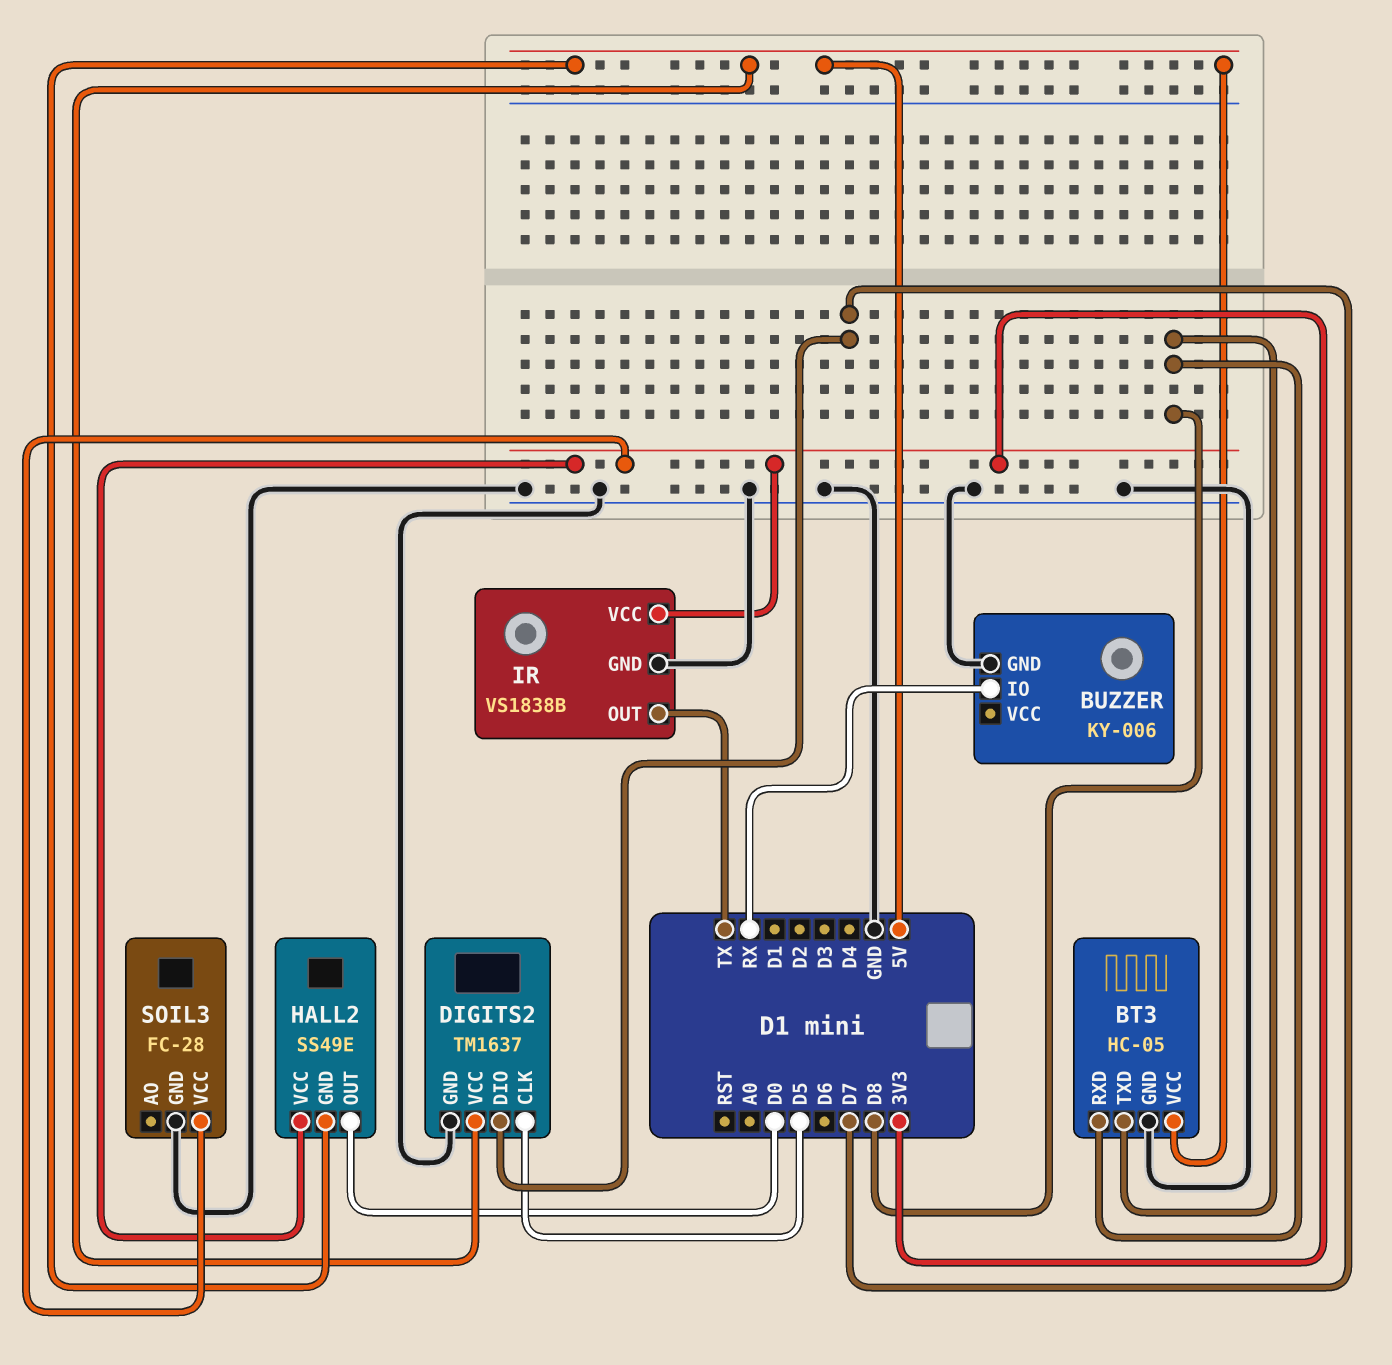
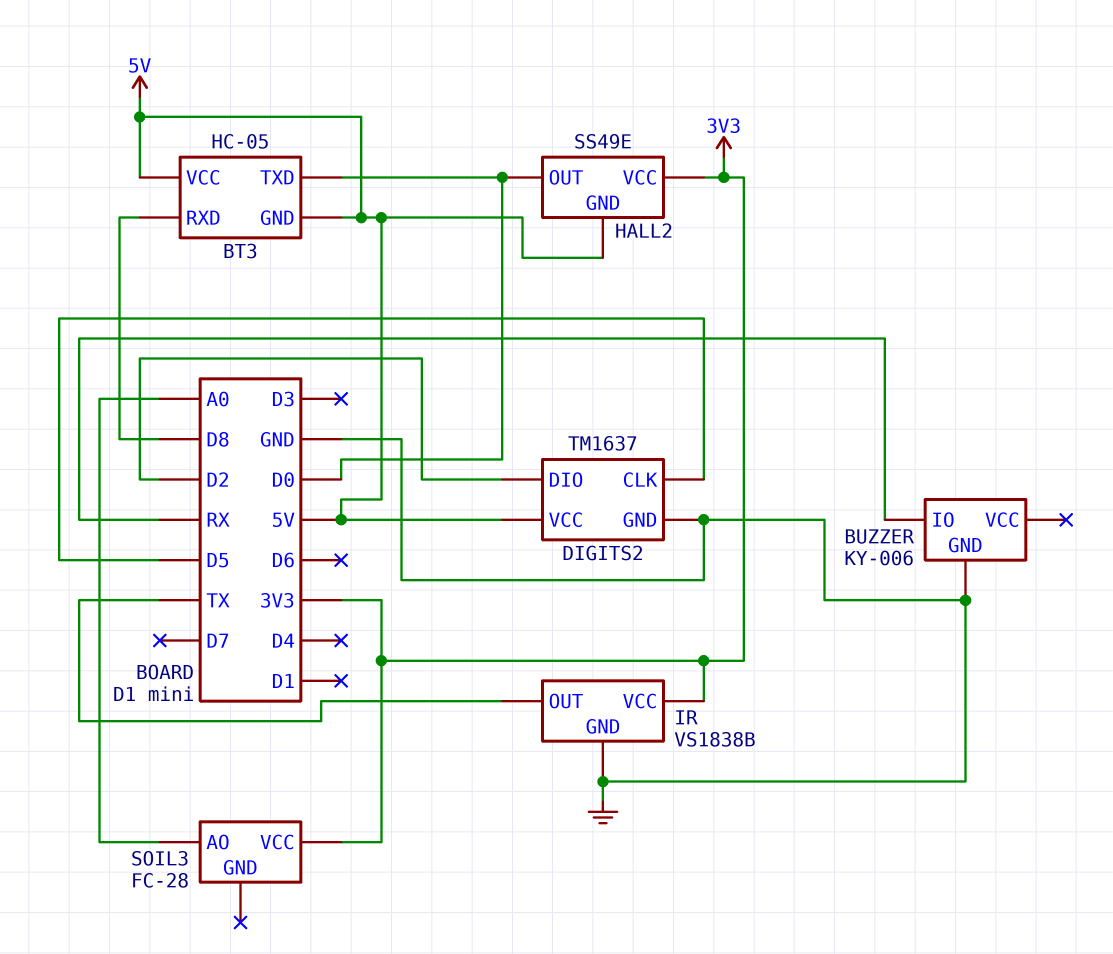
BT3 pin GND: GND -> 5V
BT3 pin TXD: D8 -> D0
DIGITS2 pin DIO: D7 -> D2
SOIL3 pin AO: none -> A0
SOIL3 pin GND: GND -> none

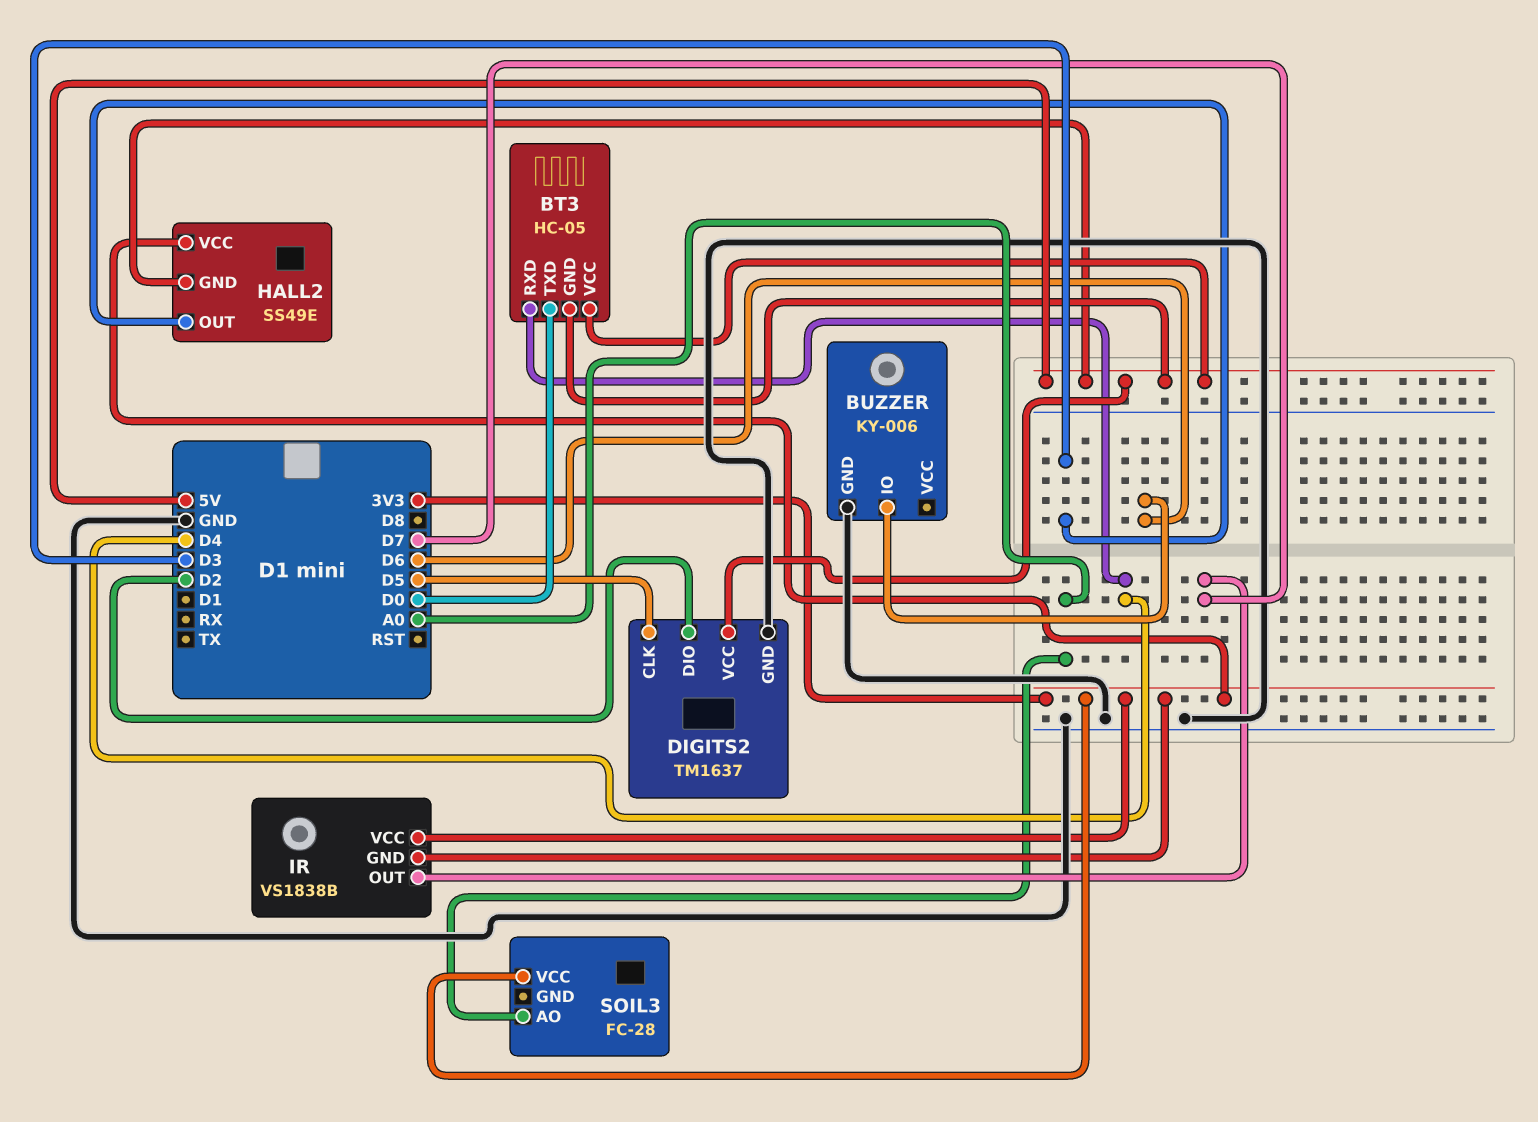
BT3 pin RXD: D8 -> D4
BUZZER pin IO: RX -> D6
HALL2 pin OUT: D0 -> D3
IR pin GND: GND -> 3V3
IR pin OUT: TX -> D7

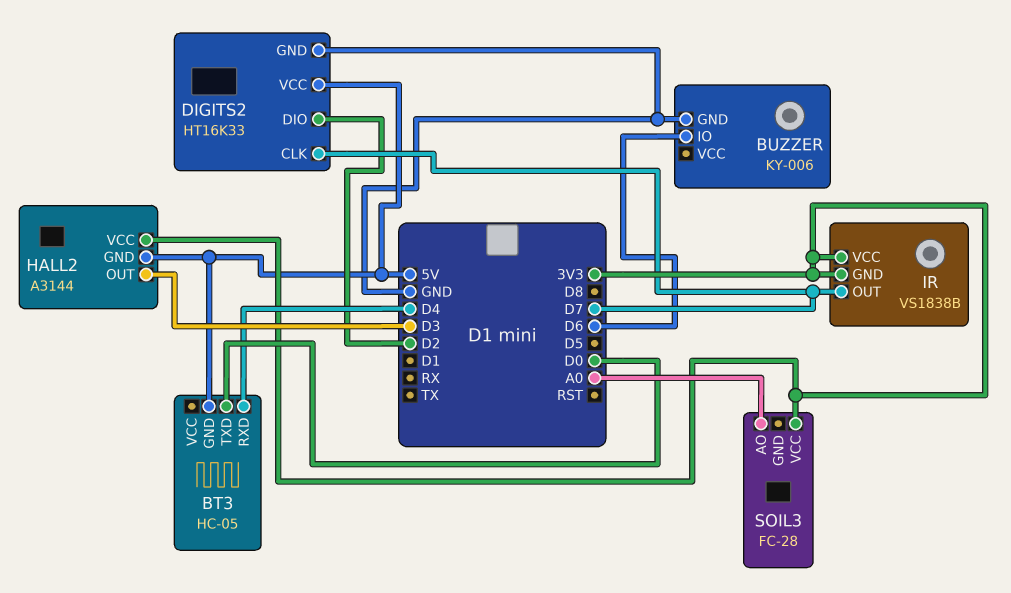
BT3 pin VCC: 5V -> none
DIGITS2: TM1637 -> HT16K33
DIGITS2 pin CLK: D5 -> D7
HALL2: SS49E -> A3144

